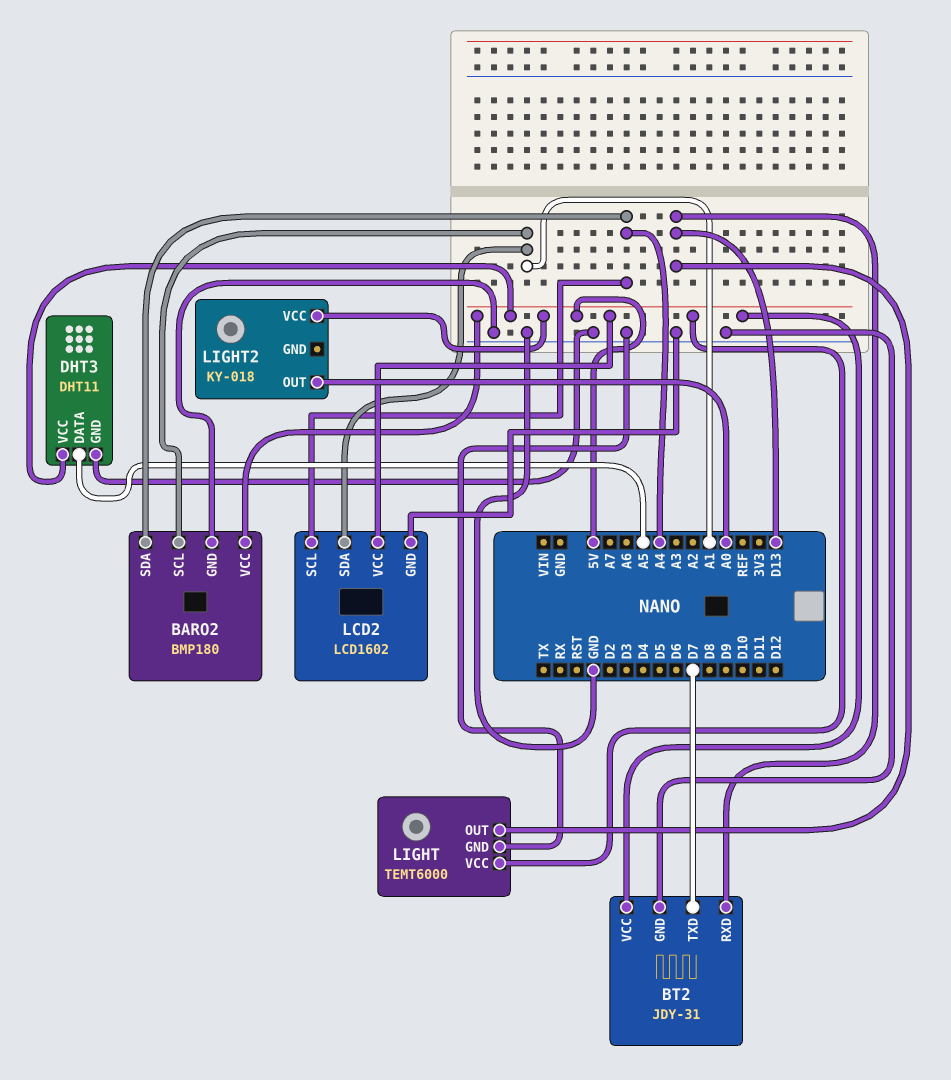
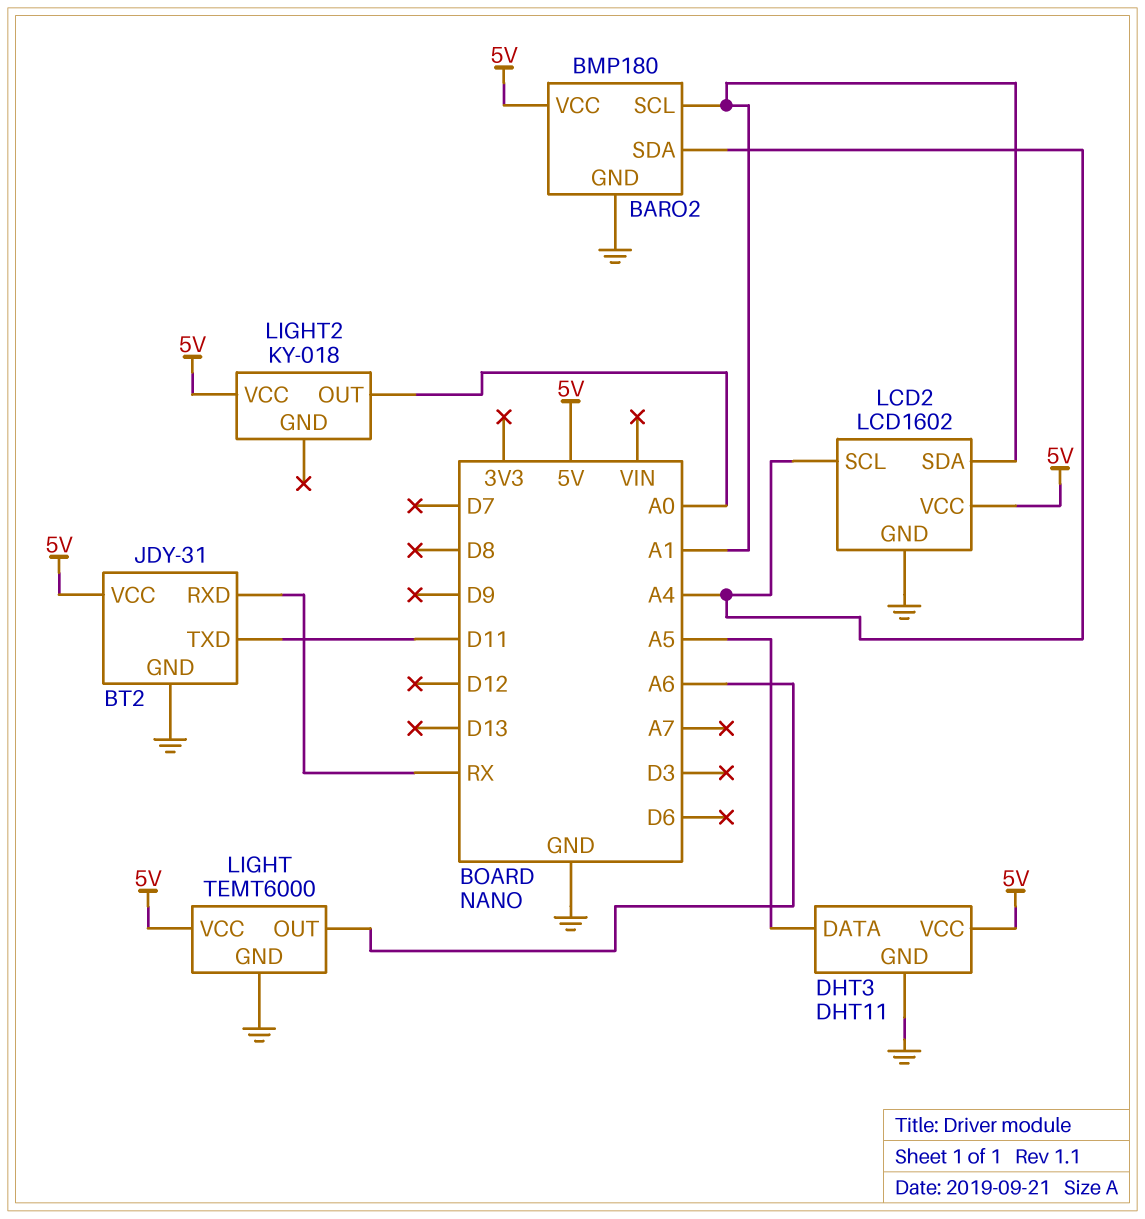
BT2 pin RXD: D13 -> RX
BT2 pin TXD: D7 -> D11
LIGHT pin OUT: D13 -> A6

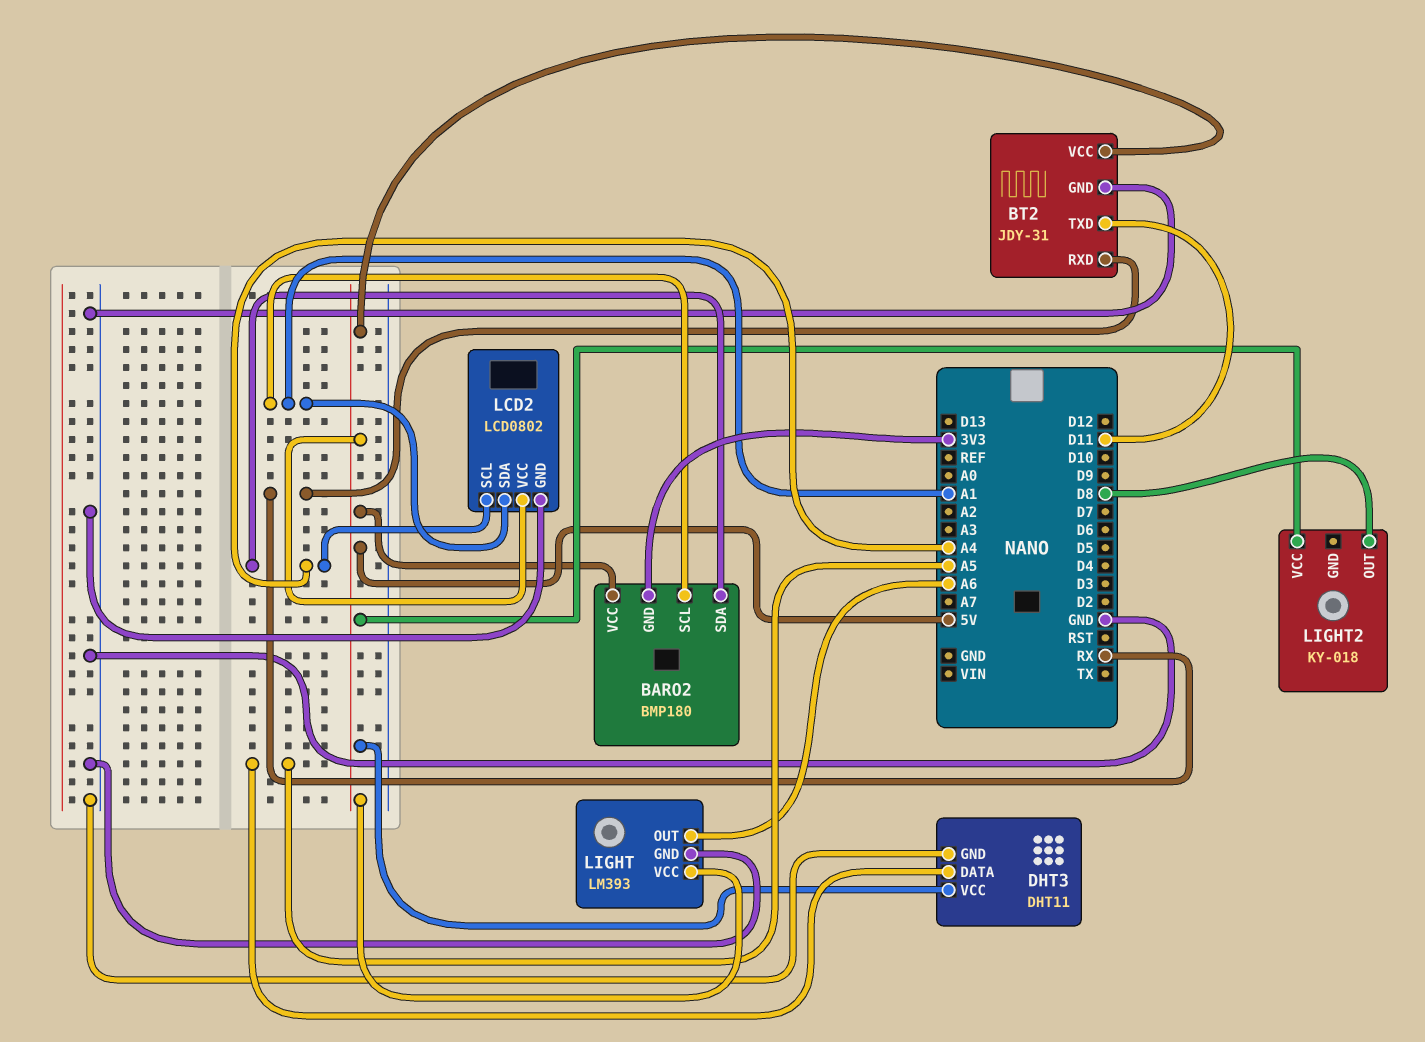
BARO2 pin GND: GND -> 3V3
LCD2: LCD1602 -> LCD0802
LIGHT: TEMT6000 -> LM393
LIGHT2 pin OUT: A0 -> D8

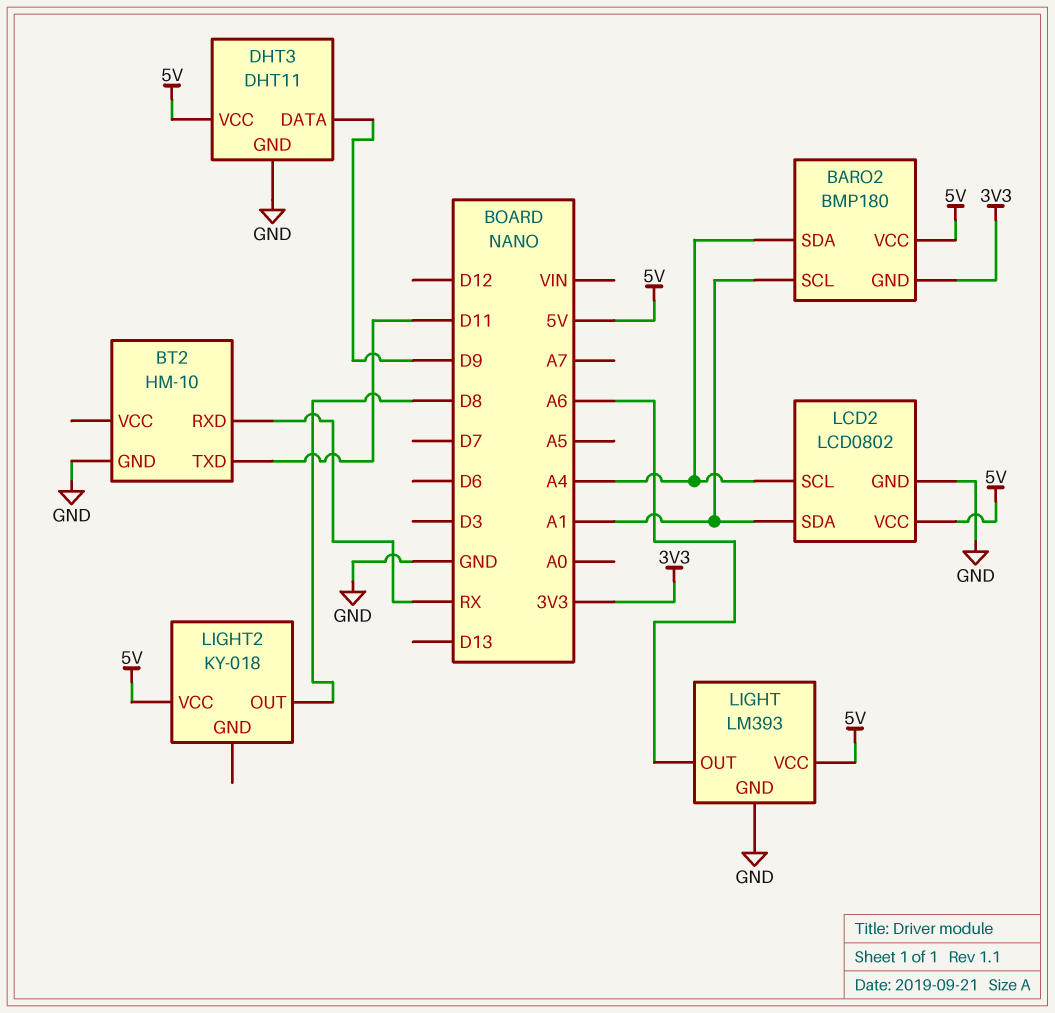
BT2: JDY-31 -> HM-10
BT2 pin VCC: 5V -> none
DHT3 pin DATA: A5 -> D9

